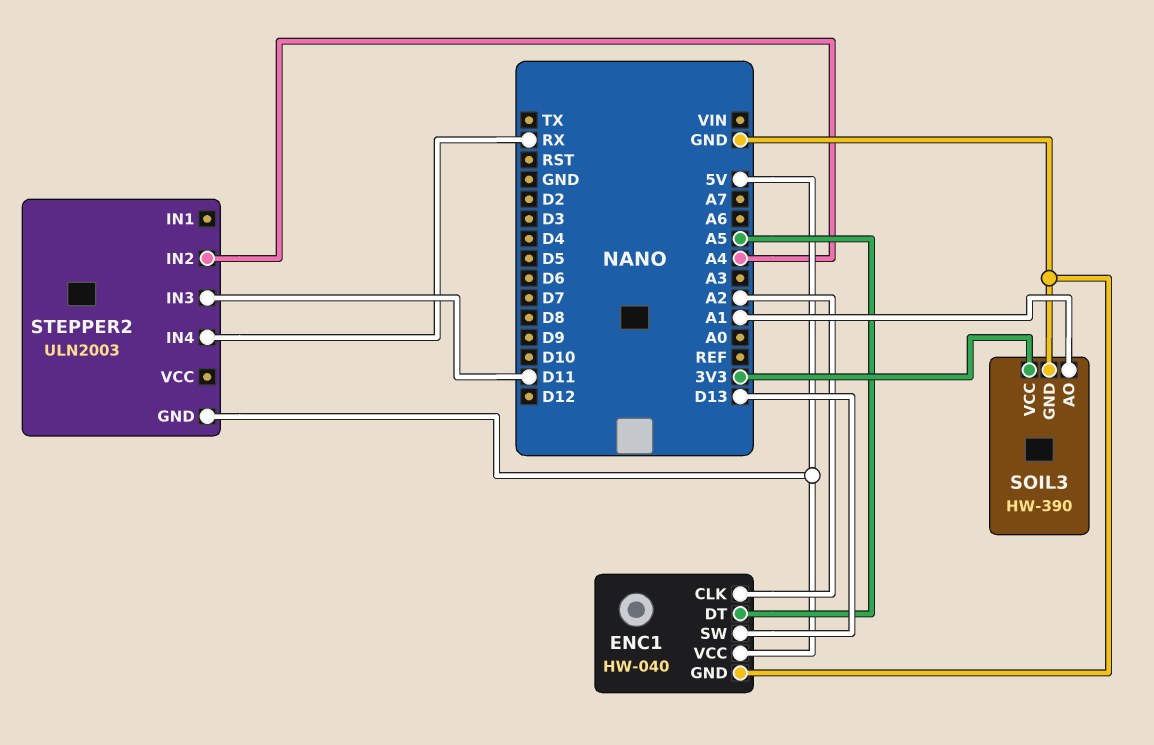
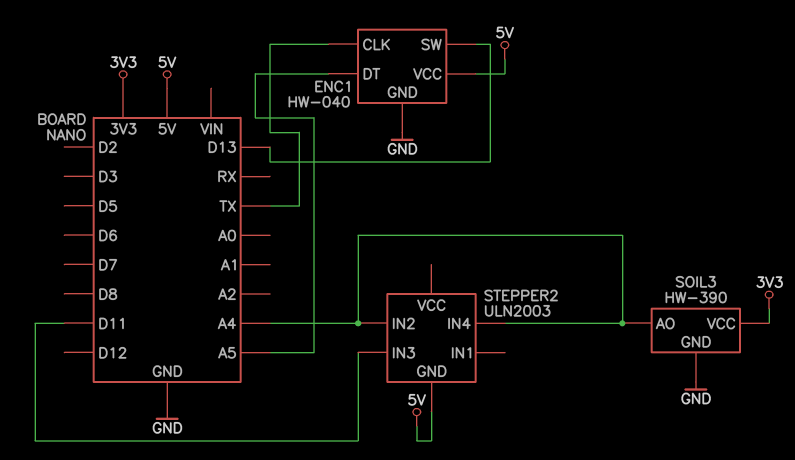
ENC1 pin CLK: A2 -> TX
SOIL3 pin AO: A1 -> A4
STEPPER2 pin IN4: RX -> A4

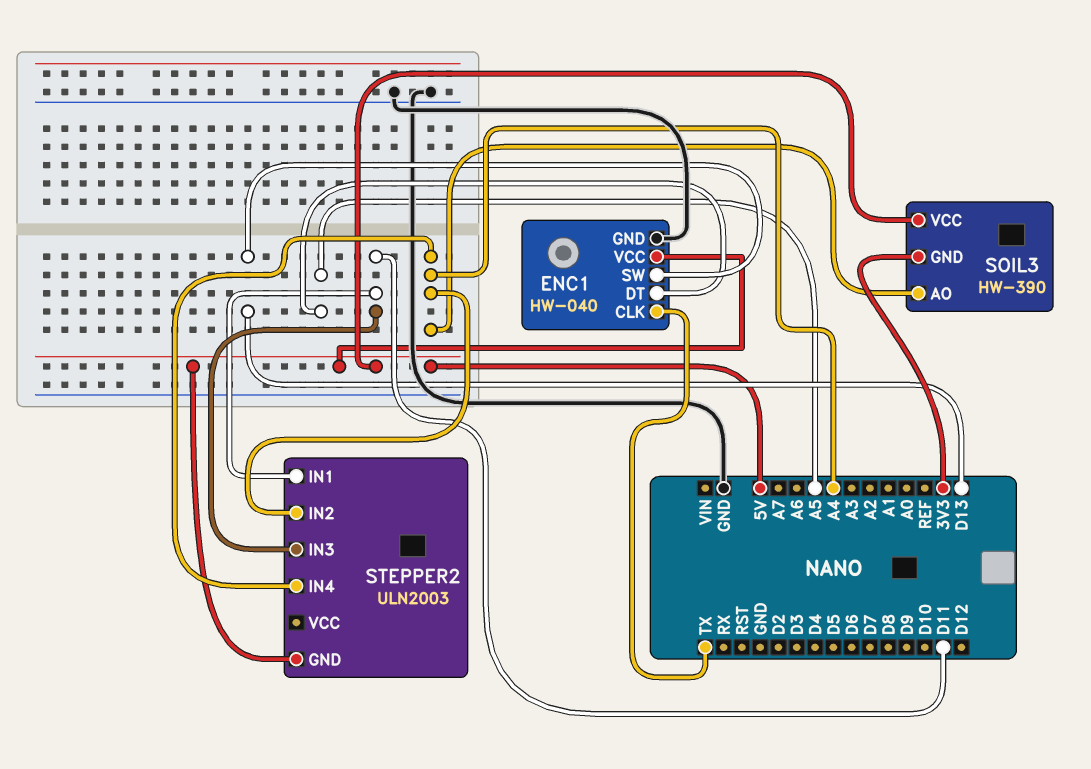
SOIL3 pin GND: GND -> 3V3
SOIL3 pin VCC: 3V3 -> 5V
STEPPER2 pin IN1: none -> D11

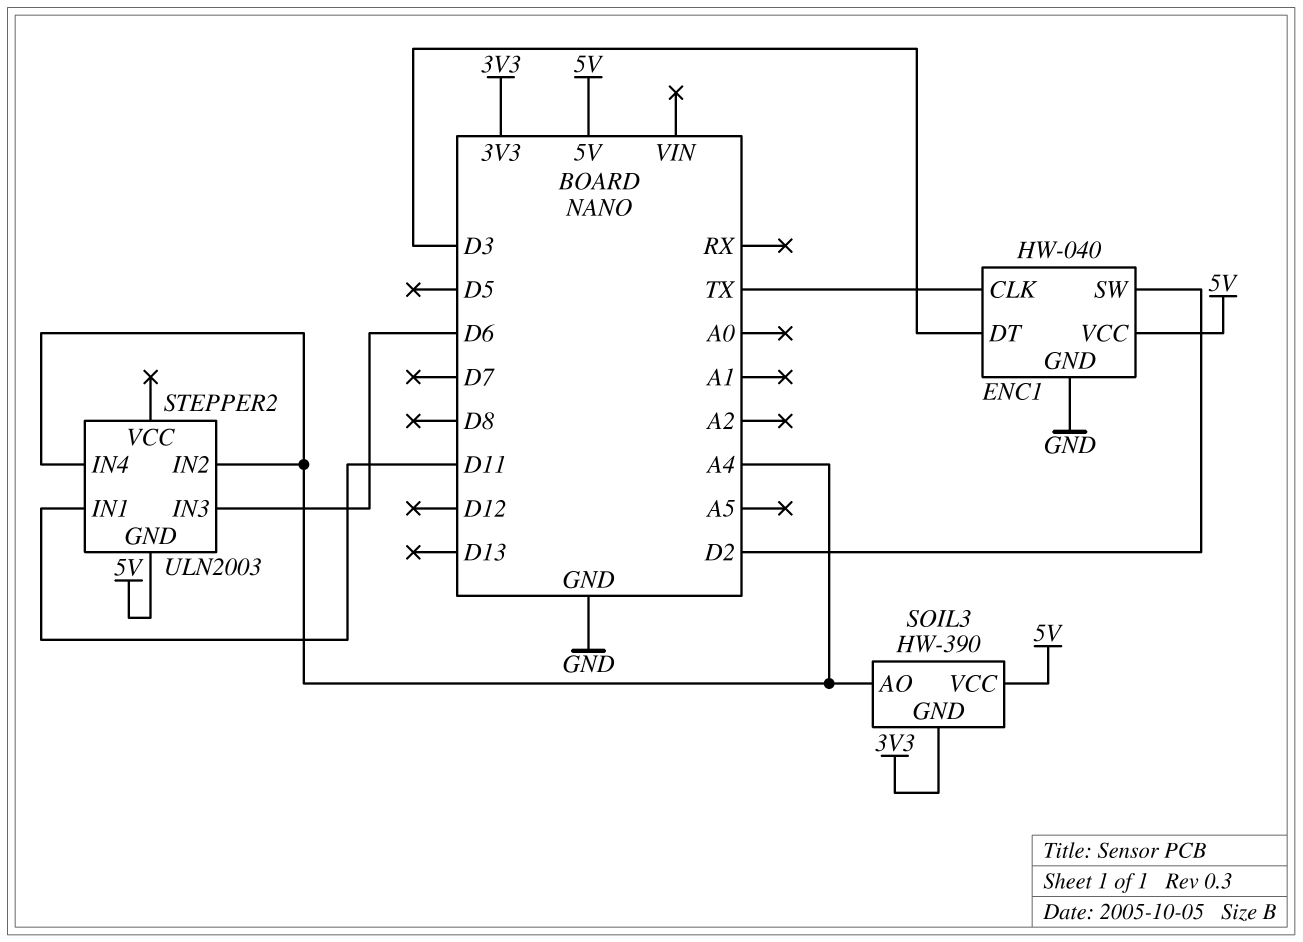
ENC1 pin DT: A5 -> D3
ENC1 pin SW: D13 -> D2
STEPPER2 pin IN3: D11 -> D6

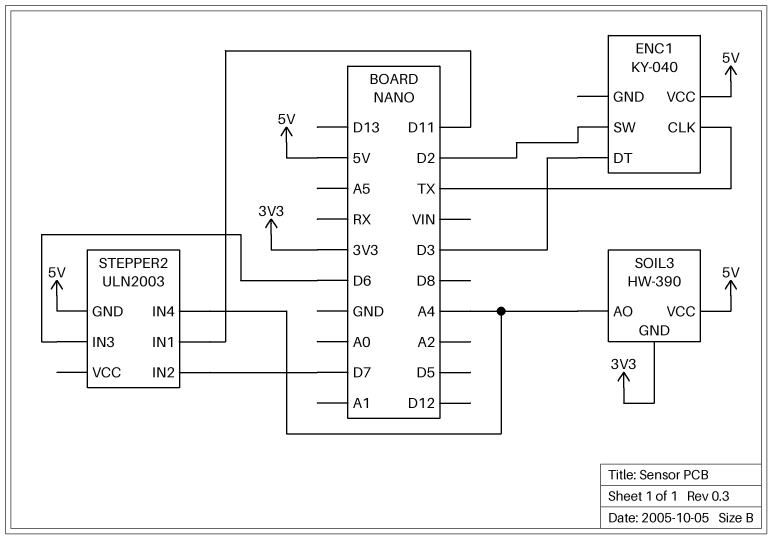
ENC1: HW-040 -> KY-040
ENC1 pin GND: GND -> none
STEPPER2 pin IN2: A4 -> D7

